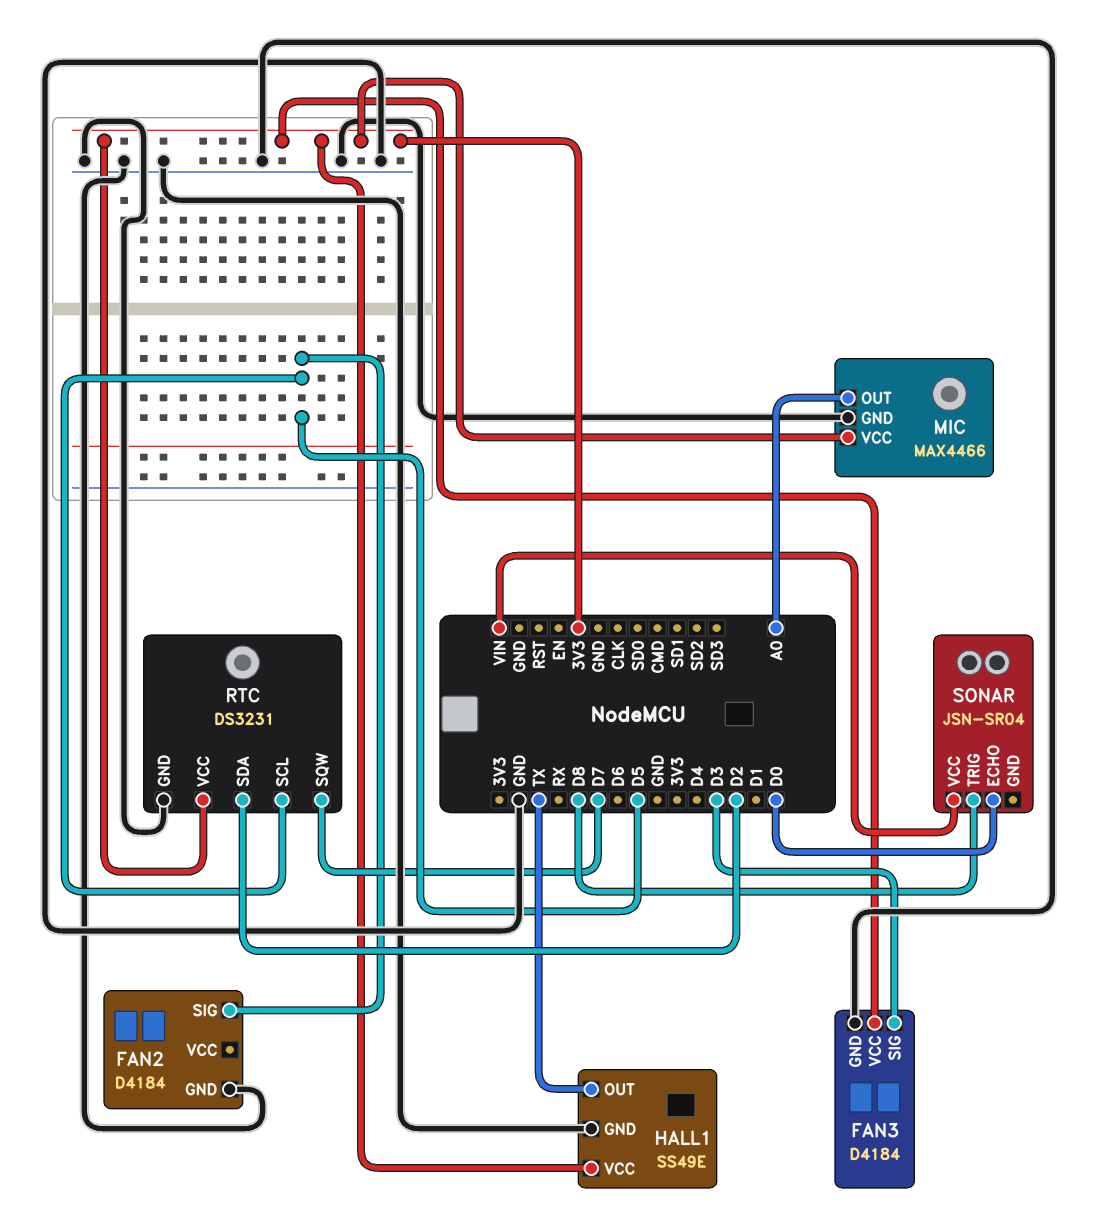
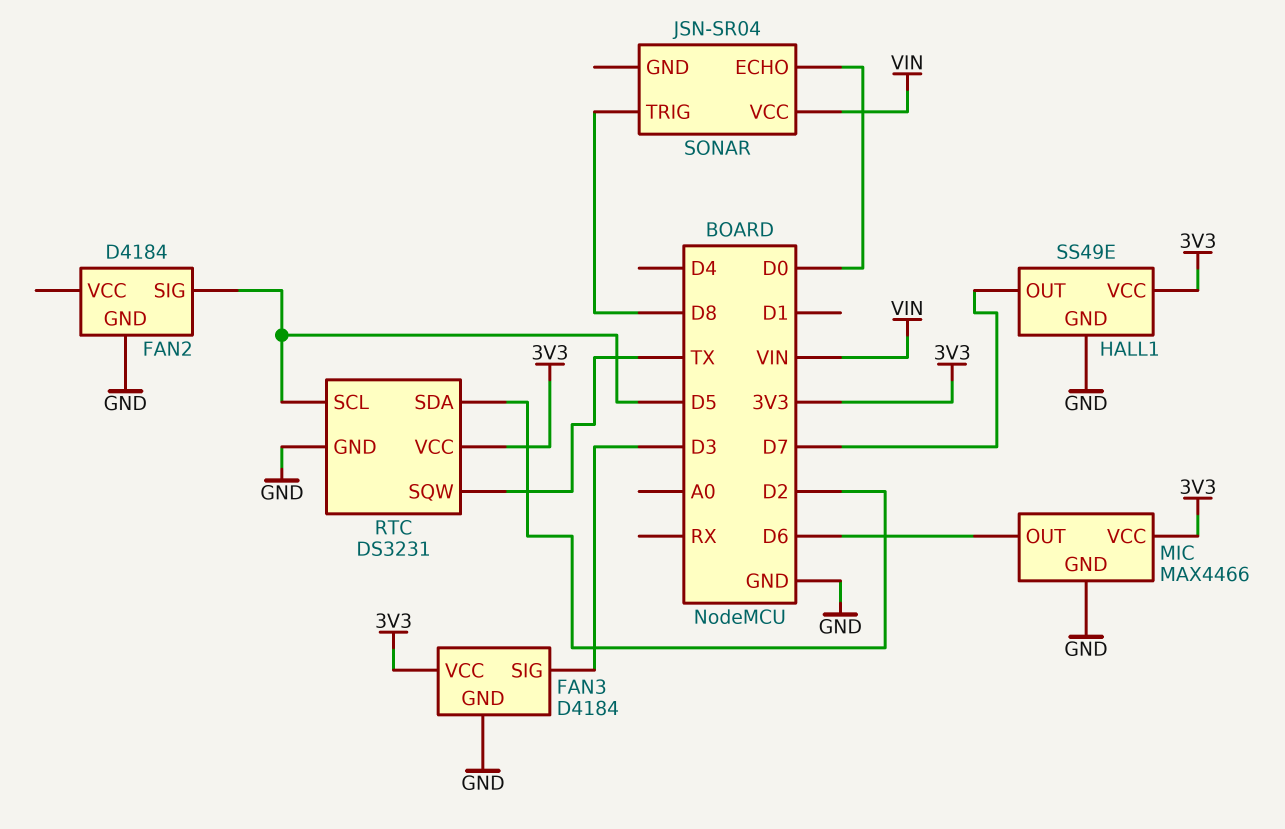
HALL1 pin OUT: TX -> D7
MIC pin OUT: A0 -> D6
RTC pin SQW: D7 -> TX

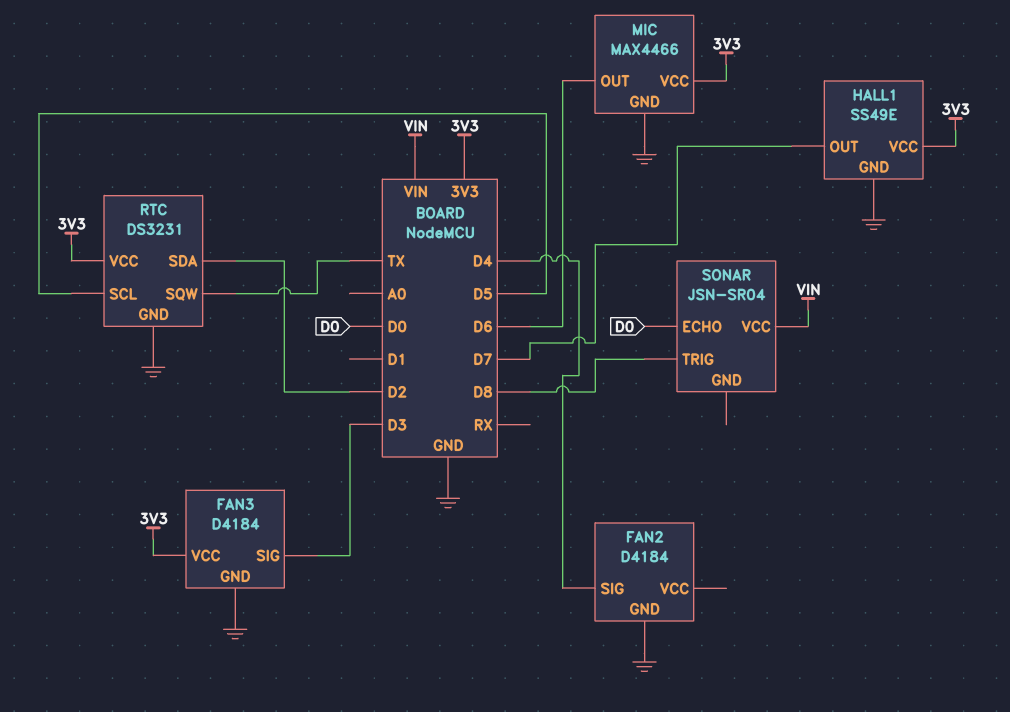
FAN2 pin SIG: D5 -> D4

